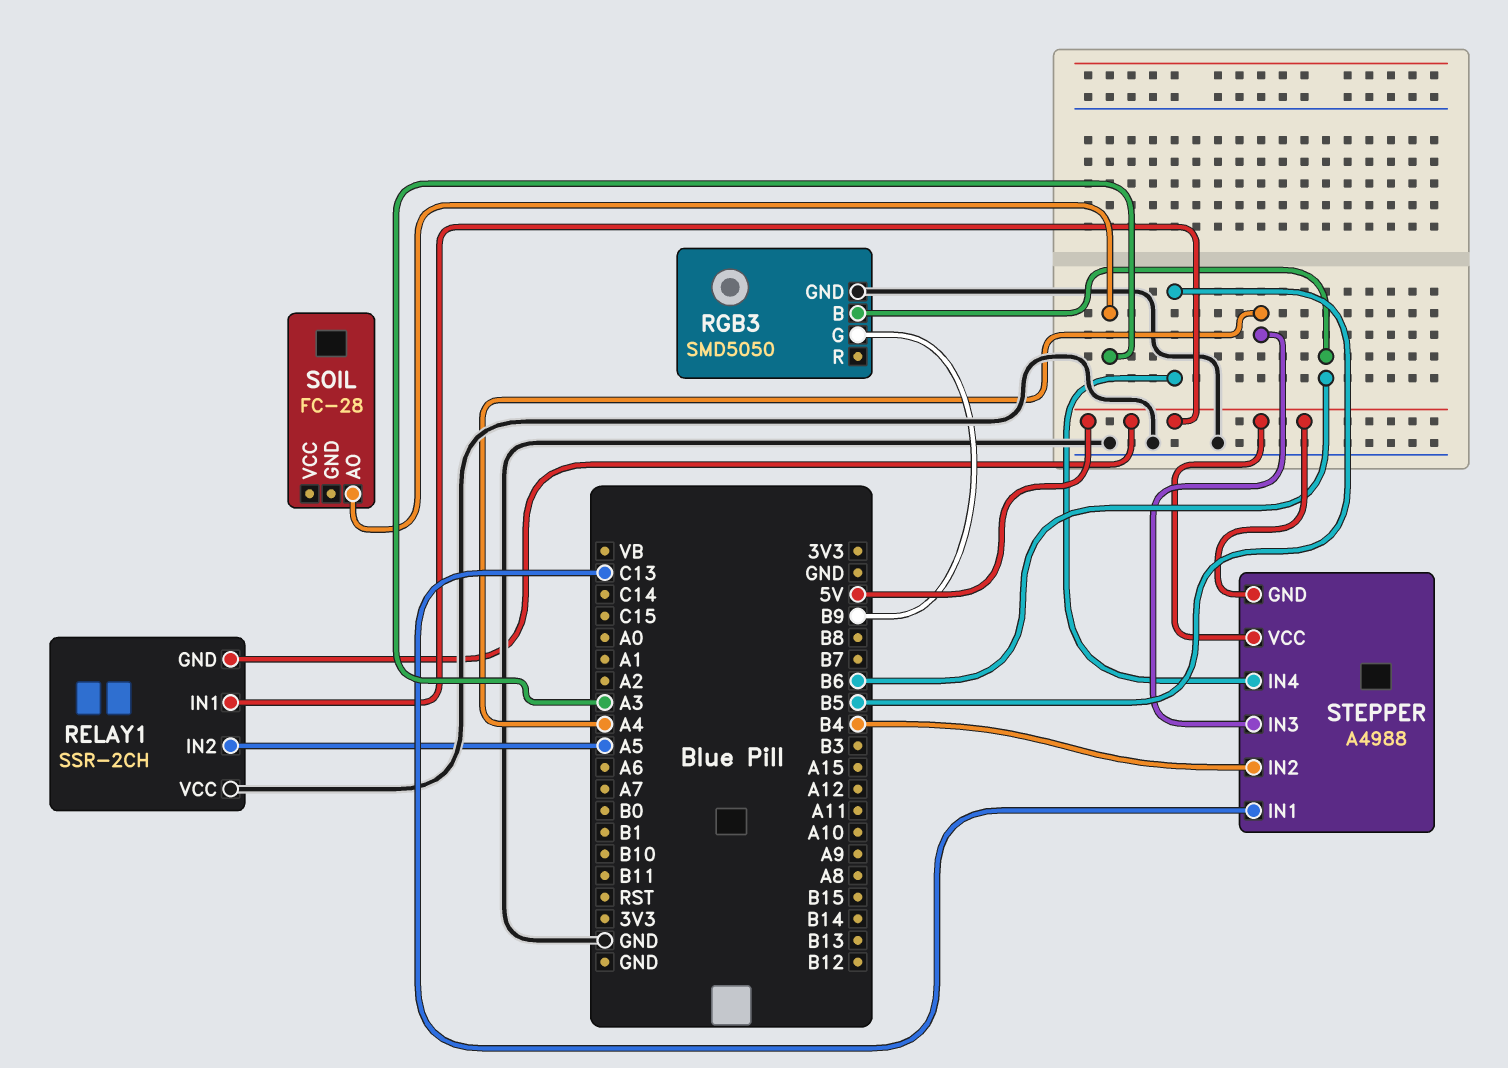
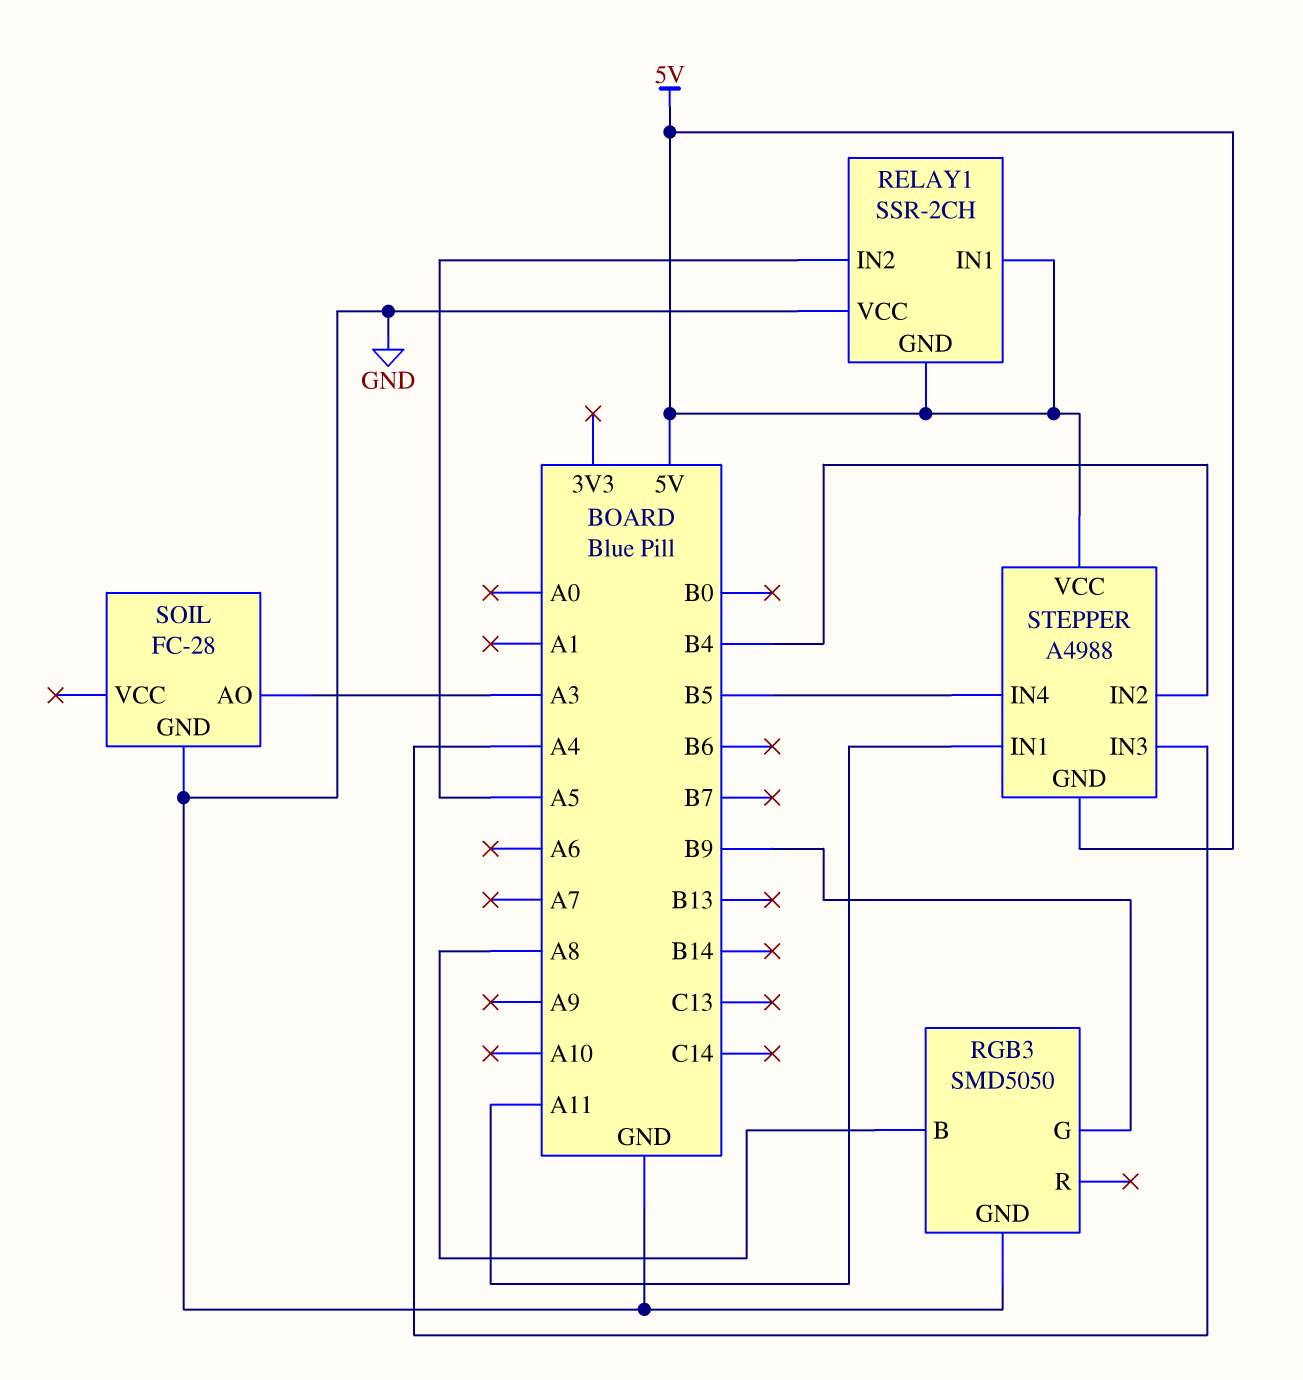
RGB3 pin B: B6 -> A8
SOIL pin GND: none -> GND
STEPPER pin IN1: C13 -> A11

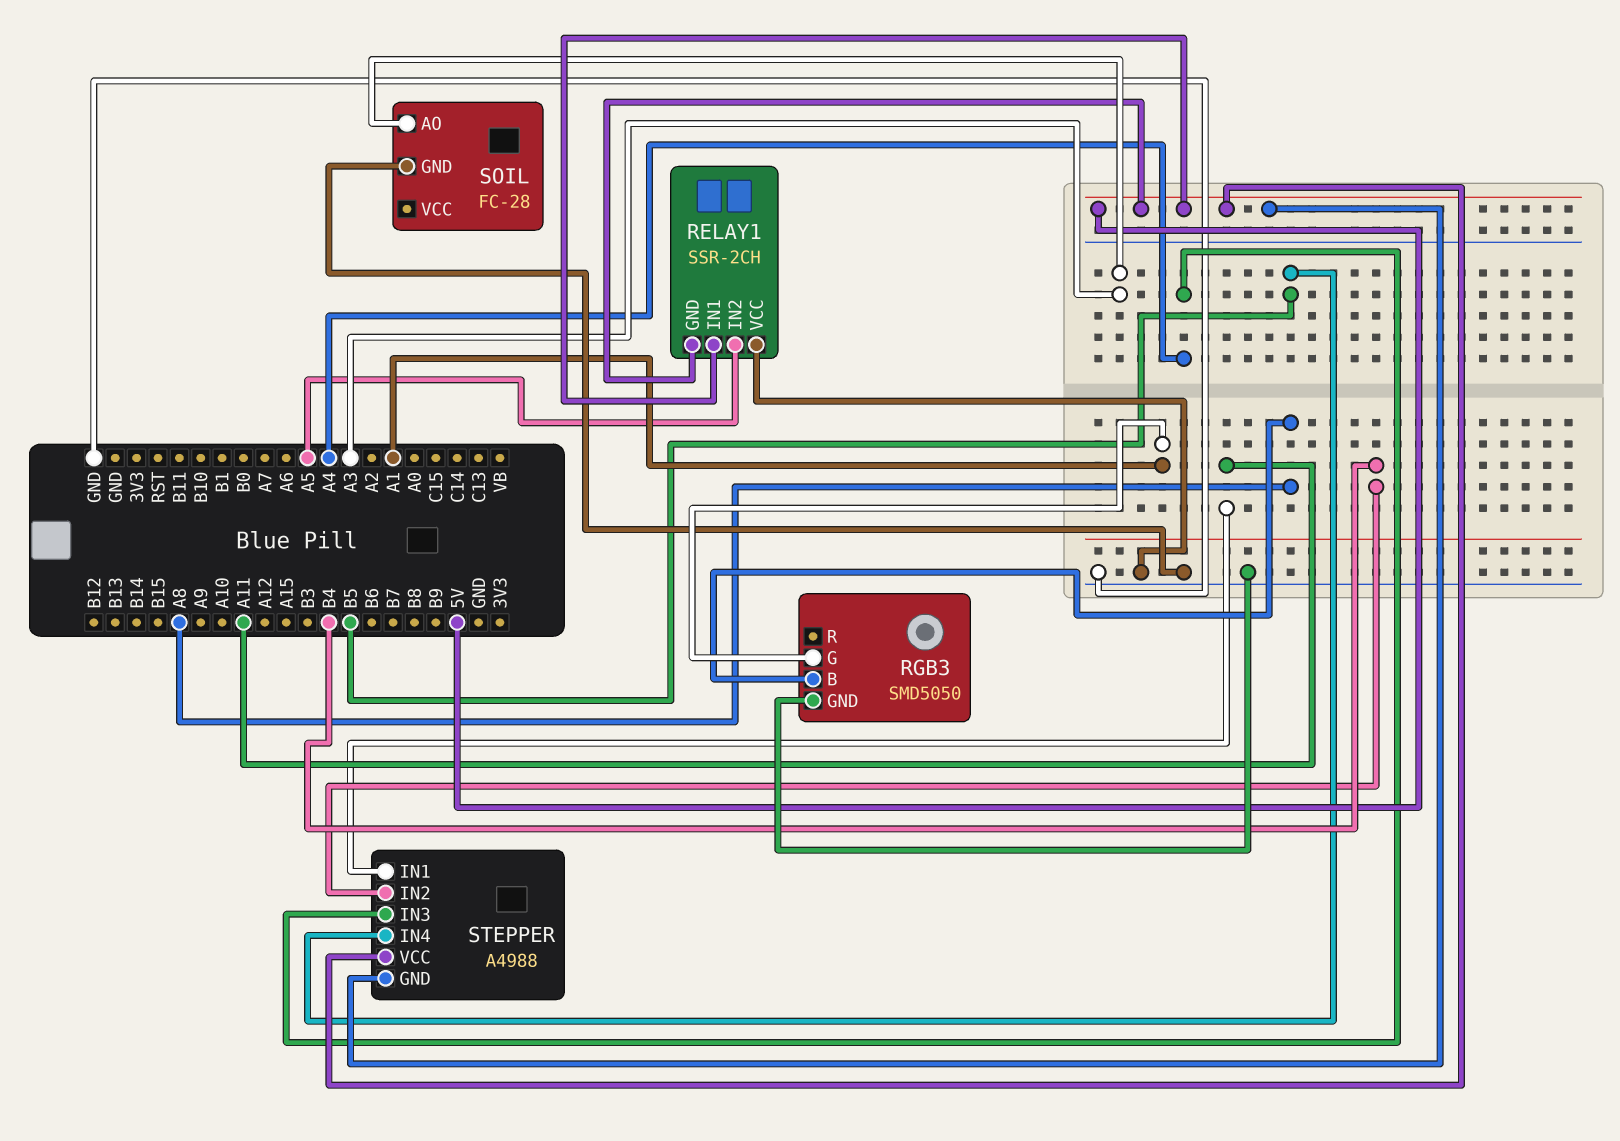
RGB3 pin G: B9 -> A1

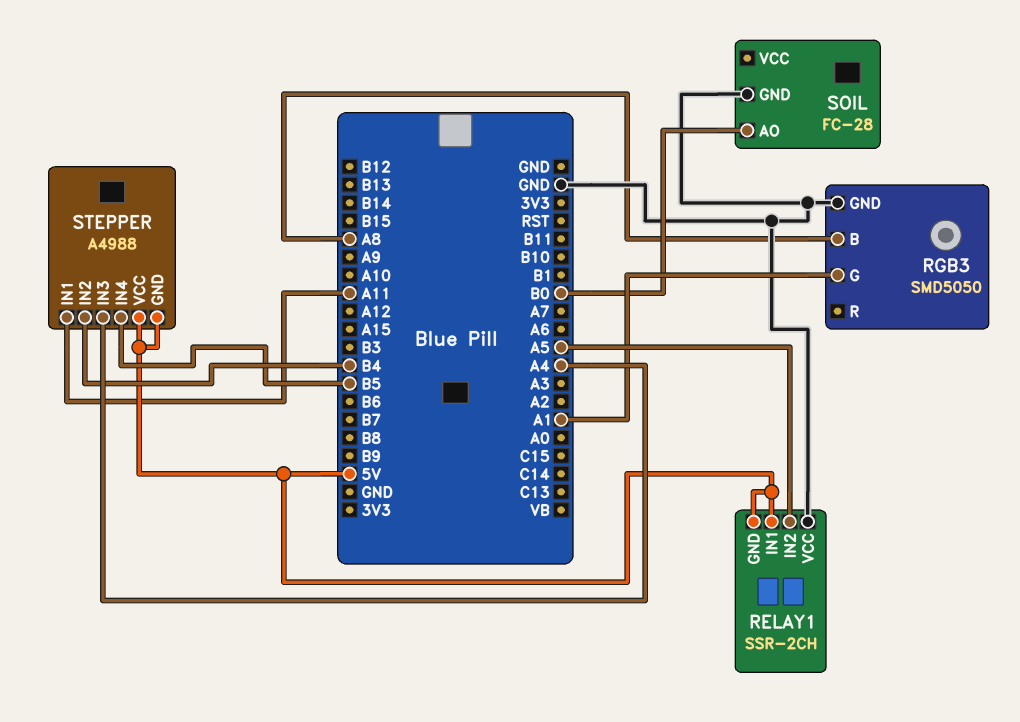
SOIL pin AO: A3 -> B0

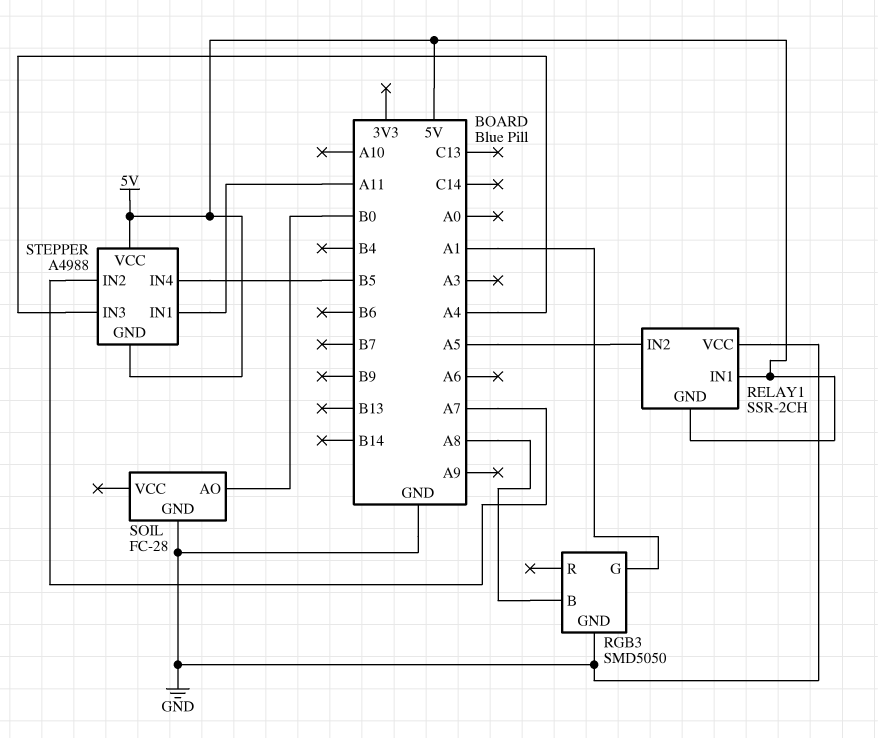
STEPPER pin IN2: B4 -> A7

